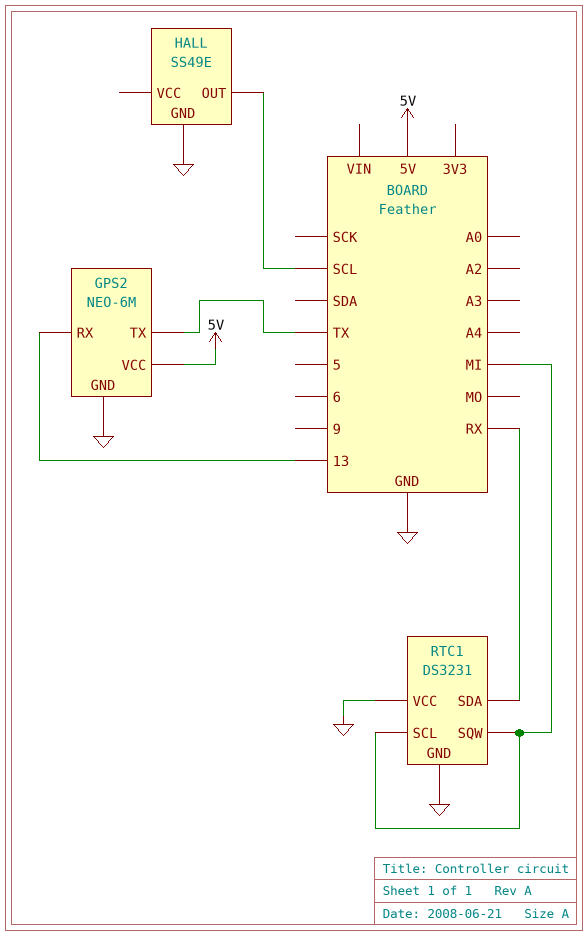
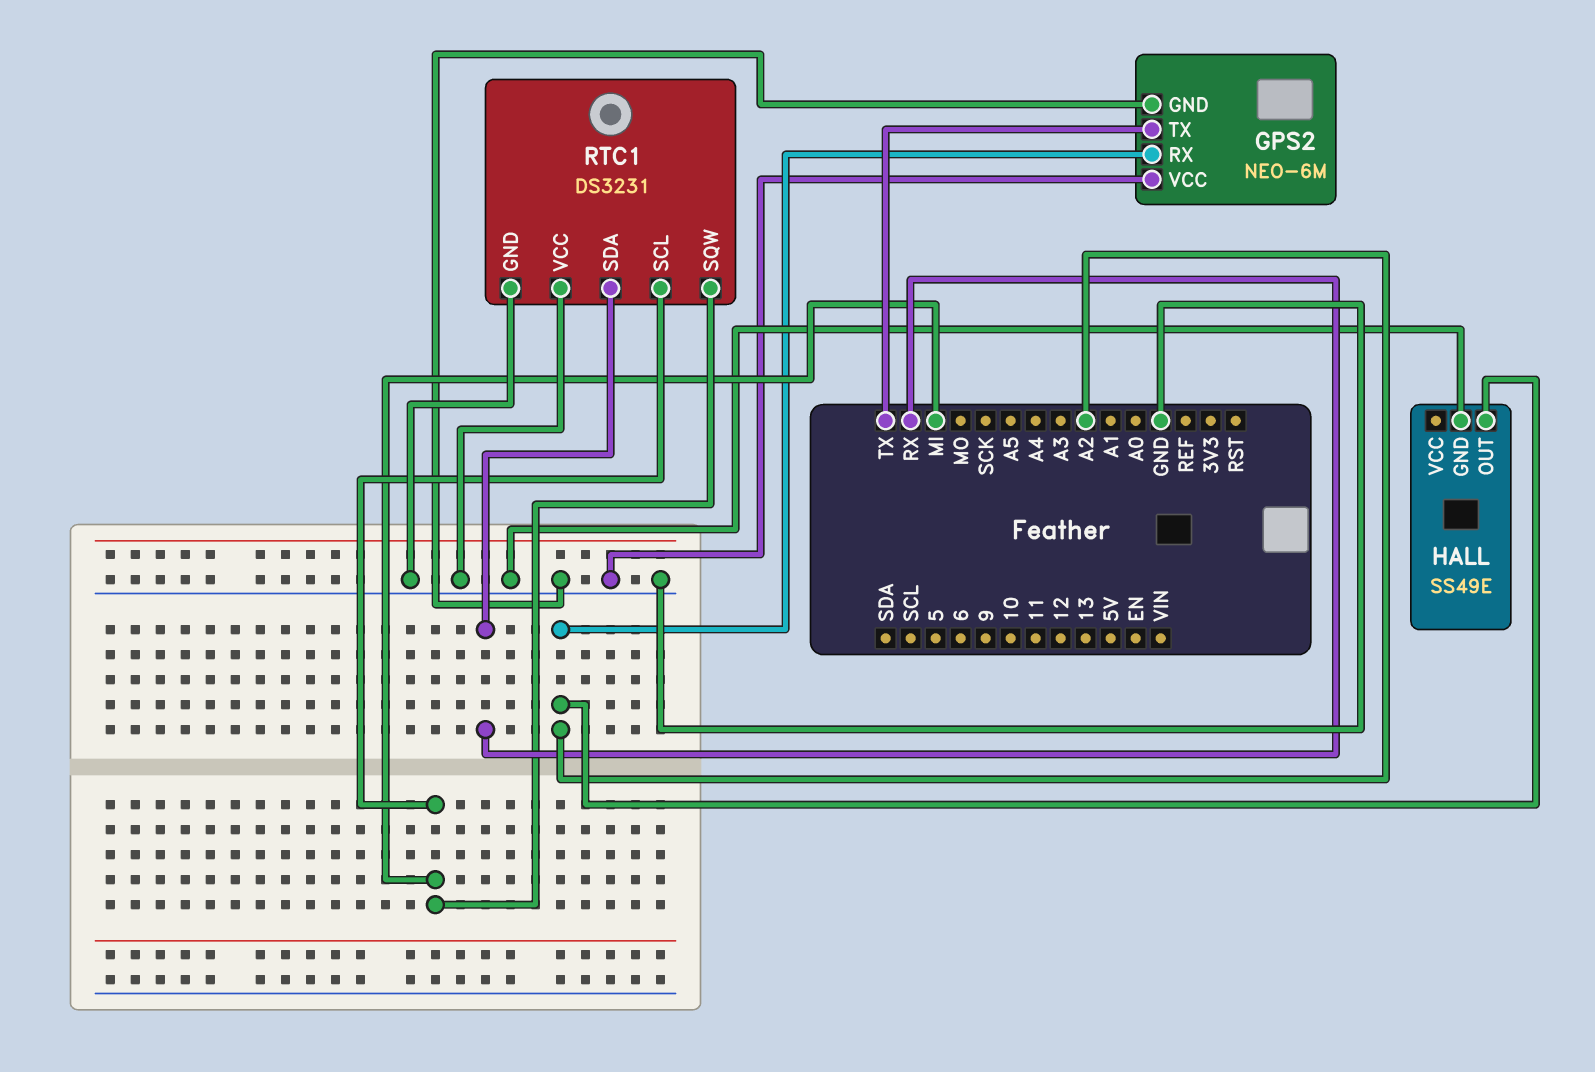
GPS2 pin RX: 13 -> A2
GPS2 pin VCC: 5V -> GND
HALL pin OUT: SCL -> A2

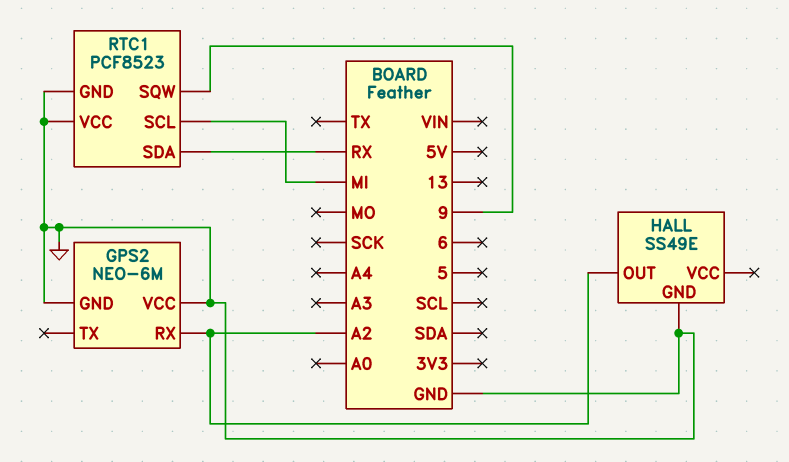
GPS2 pin TX: TX -> none
RTC1: DS3231 -> PCF8523
RTC1 pin SQW: MI -> 9

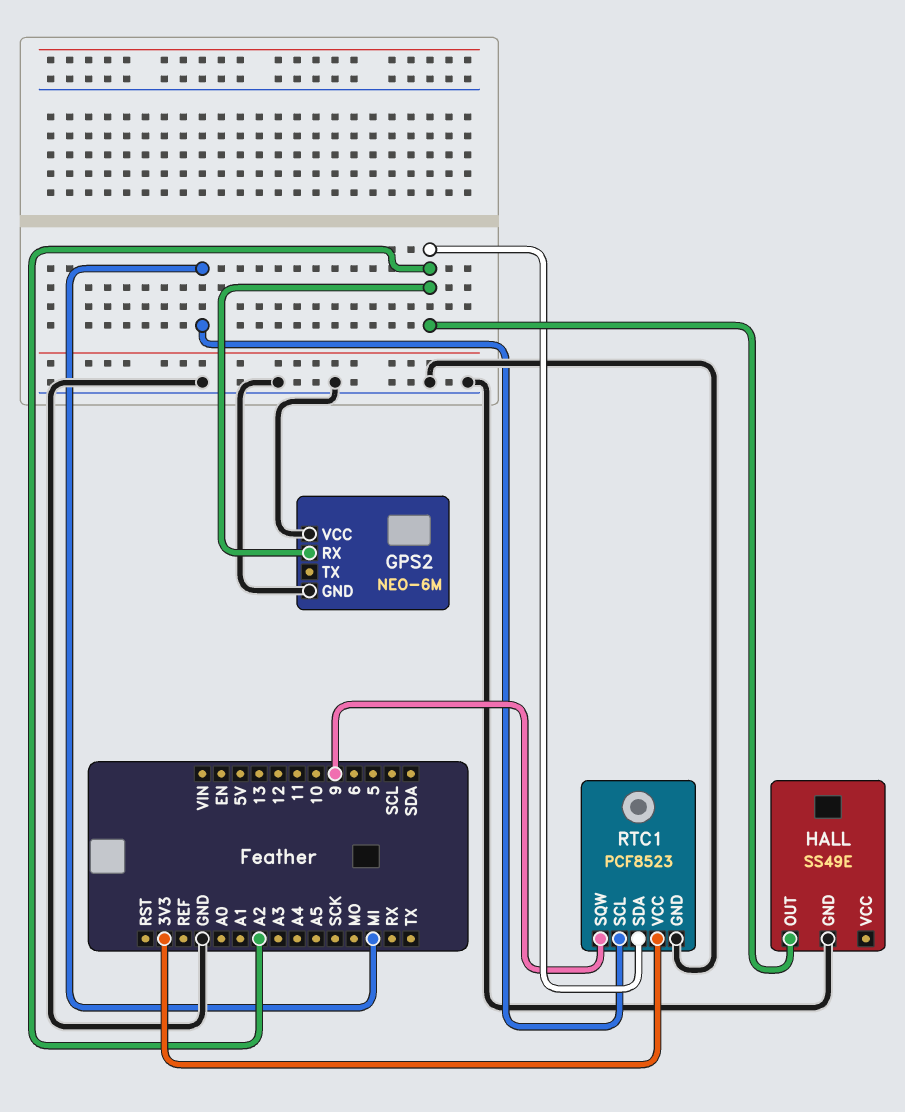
RTC1 pin SDA: RX -> A2
RTC1 pin VCC: GND -> 3V3

